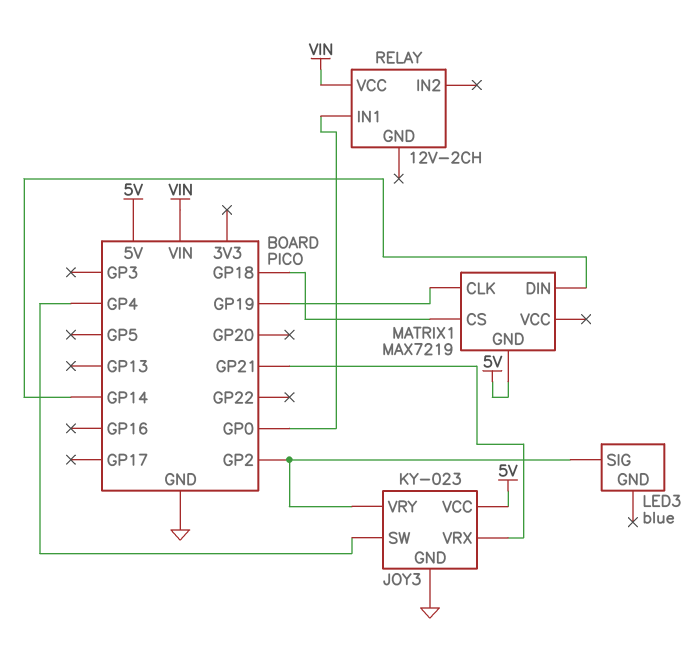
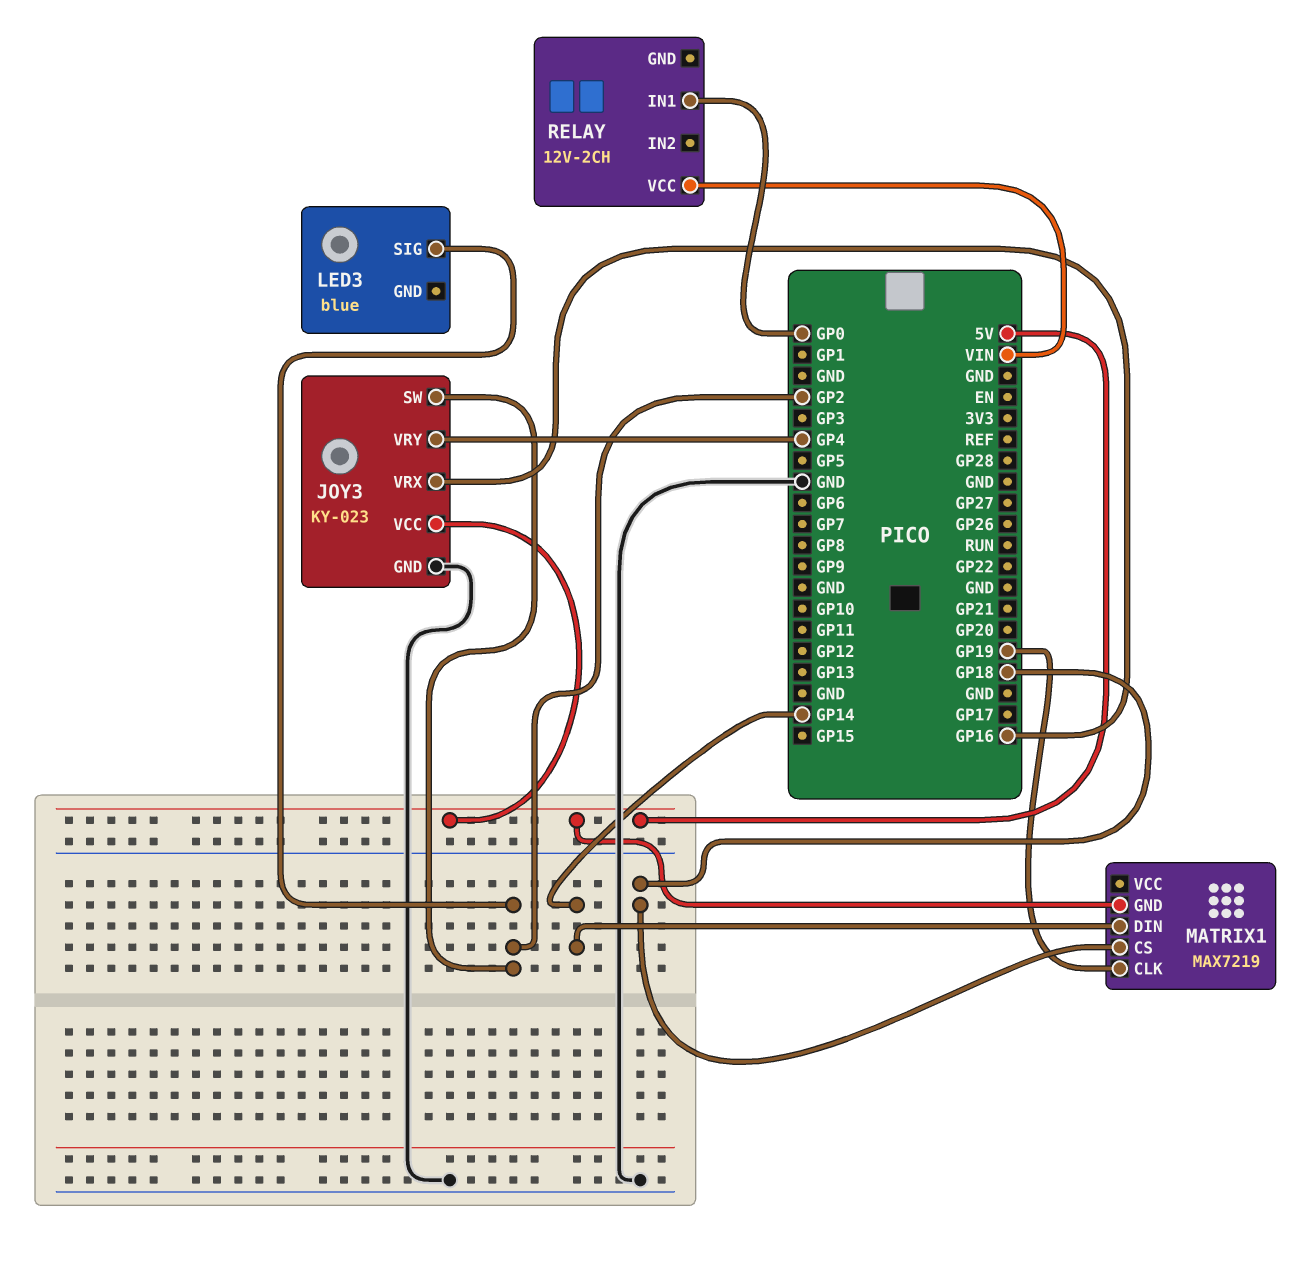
JOY3 pin SW: GP4 -> GP2
JOY3 pin VRX: GP21 -> GP16
JOY3 pin VRY: GP2 -> GP4

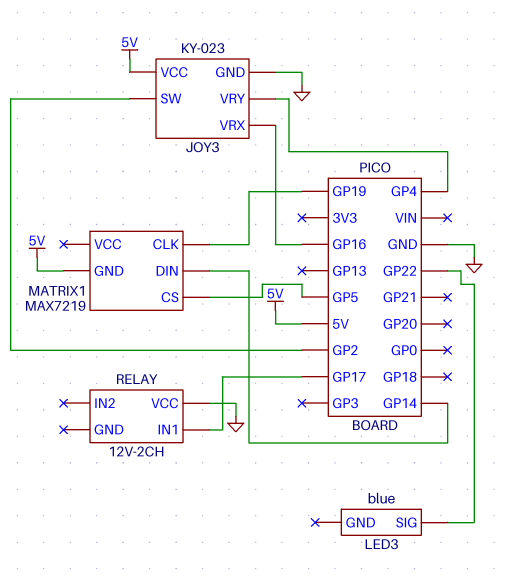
LED3 pin SIG: GP2 -> GP22
MATRIX1 pin CS: GP18 -> GP5
RELAY pin IN1: GP0 -> GP17
RELAY pin VCC: VIN -> GND

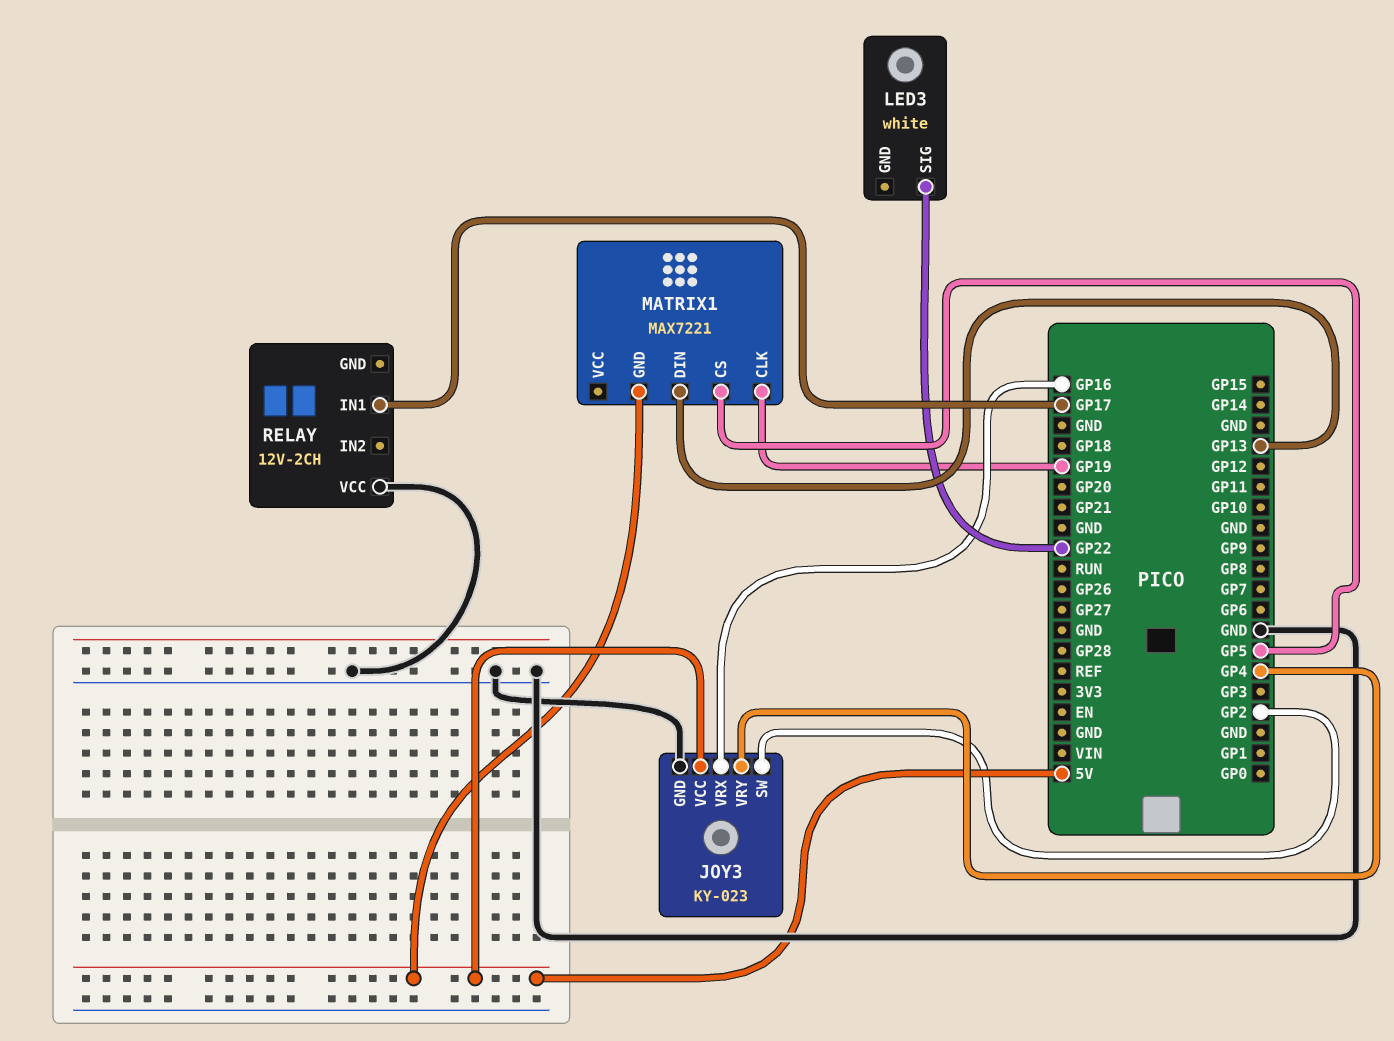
LED3: blue -> white
MATRIX1: MAX7219 -> MAX7221
MATRIX1 pin DIN: GP14 -> GP13

